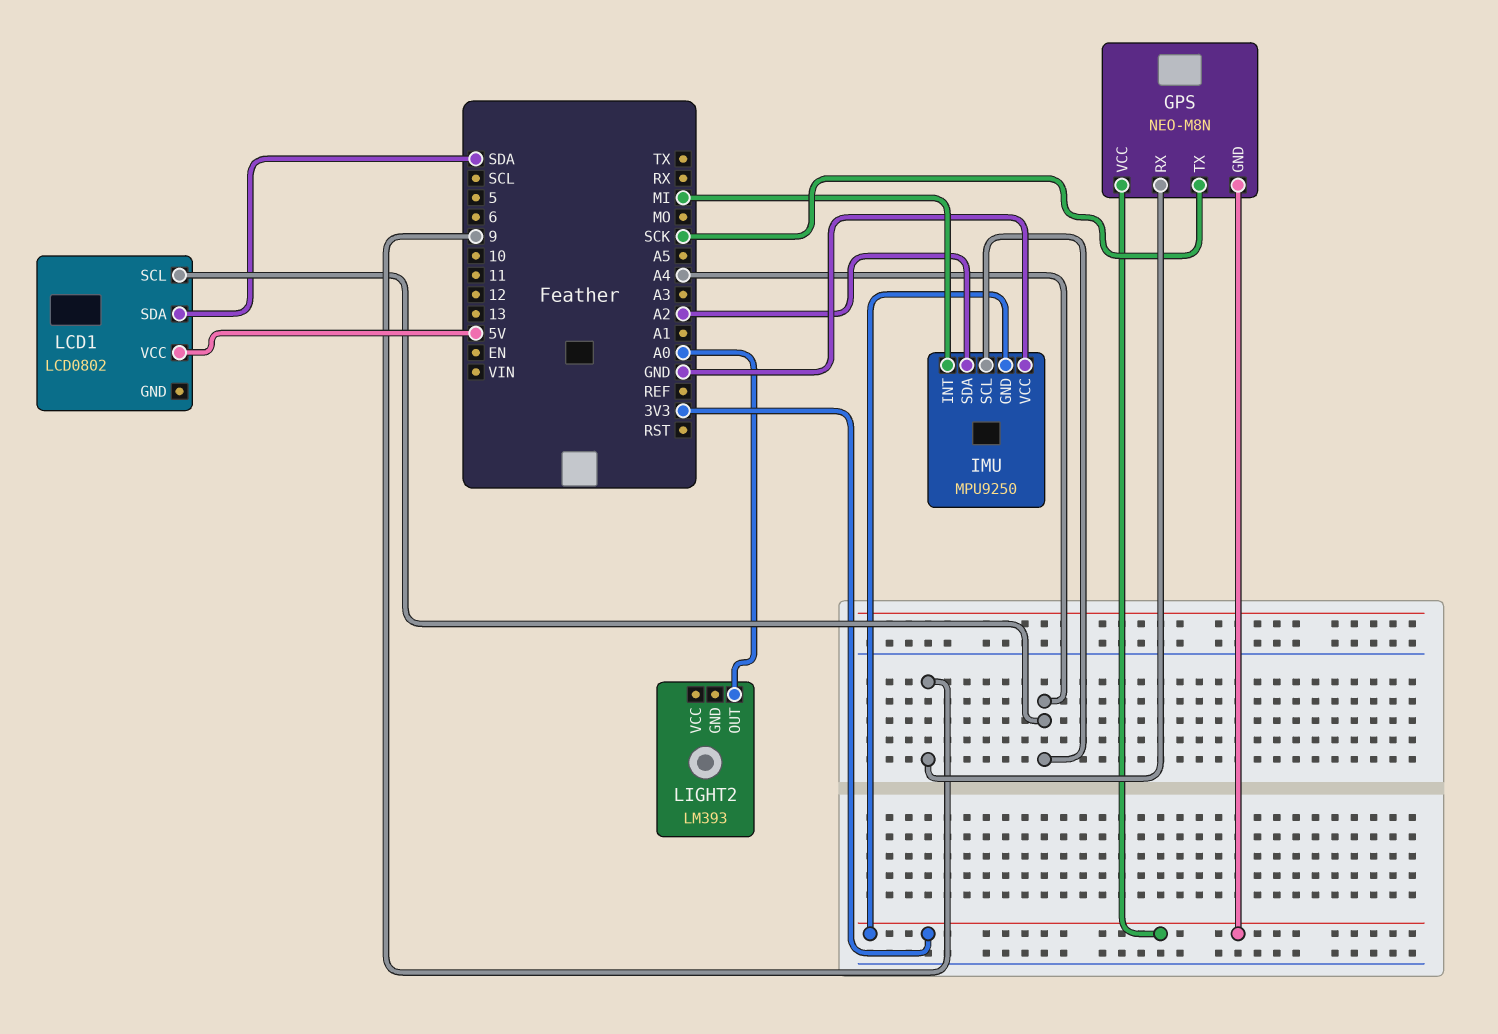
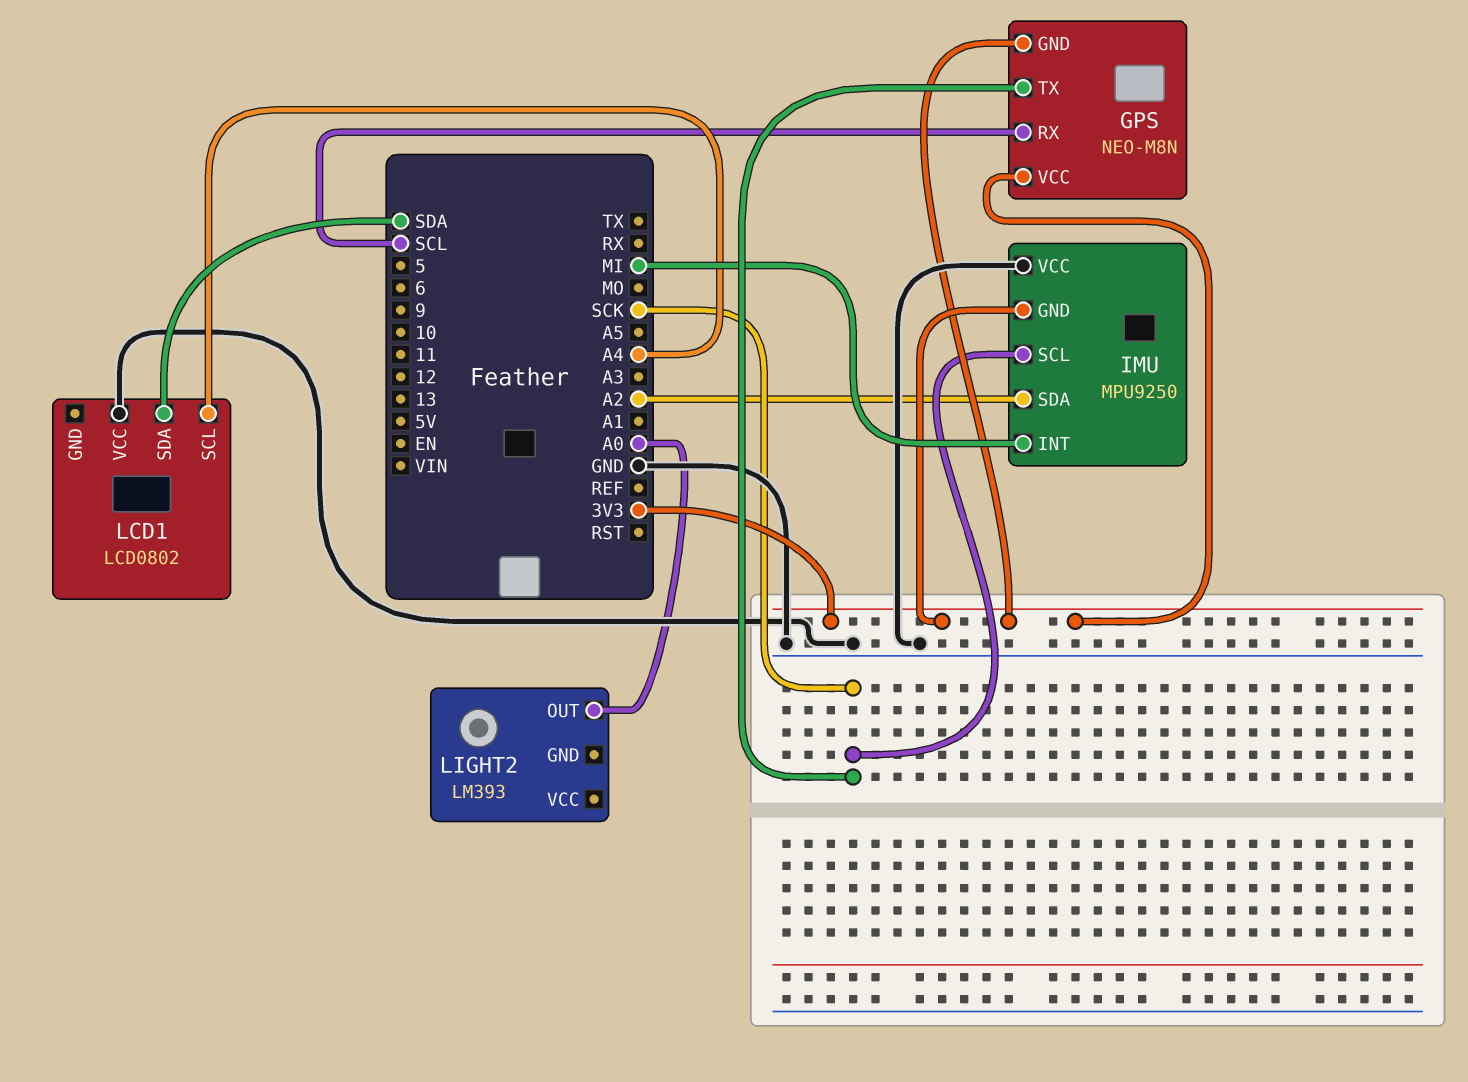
GPS pin RX: 9 -> SCL
IMU pin SCL: A4 -> SCK
LCD1 pin VCC: 5V -> GND

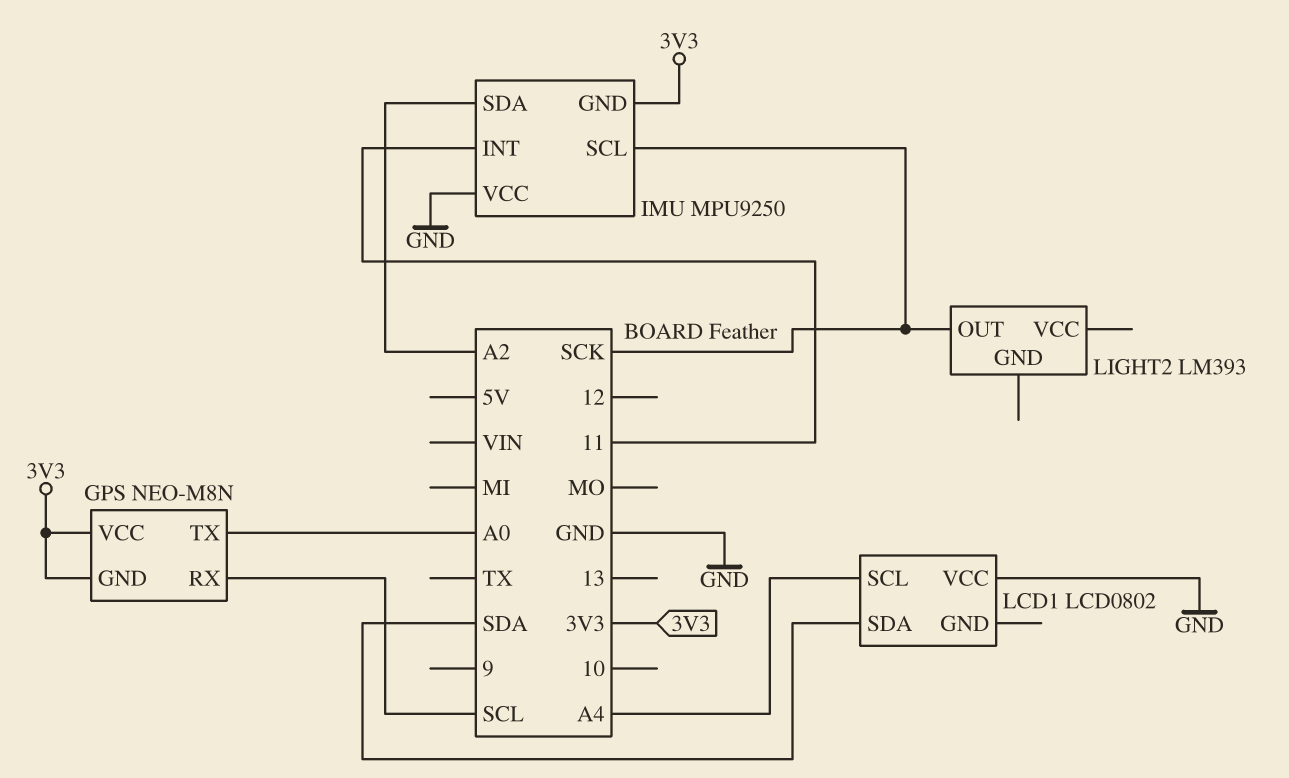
GPS pin TX: SCK -> A0
IMU pin INT: MI -> 11
LIGHT2 pin OUT: A0 -> SCK

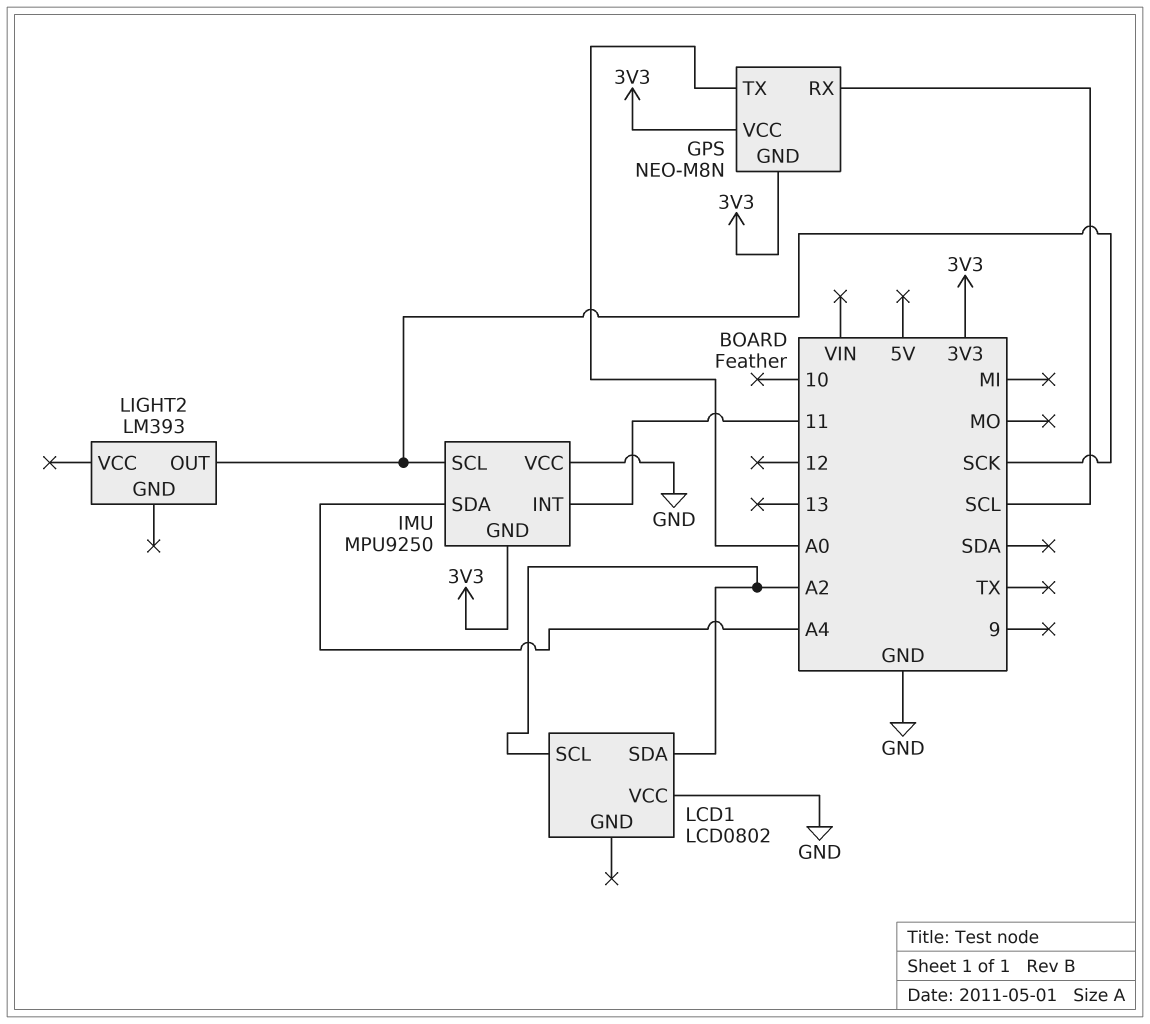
IMU pin SDA: A2 -> A4
LCD1 pin SCL: A4 -> A2
LCD1 pin SDA: SDA -> A2

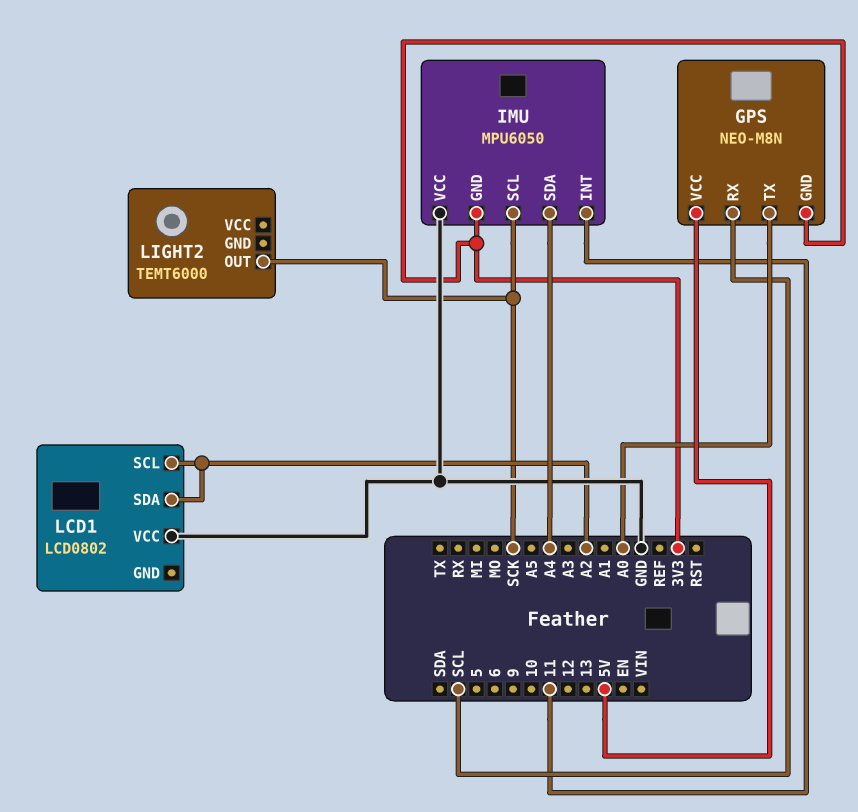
GPS pin VCC: 3V3 -> 5V
IMU: MPU9250 -> MPU6050
LIGHT2: LM393 -> TEMT6000

